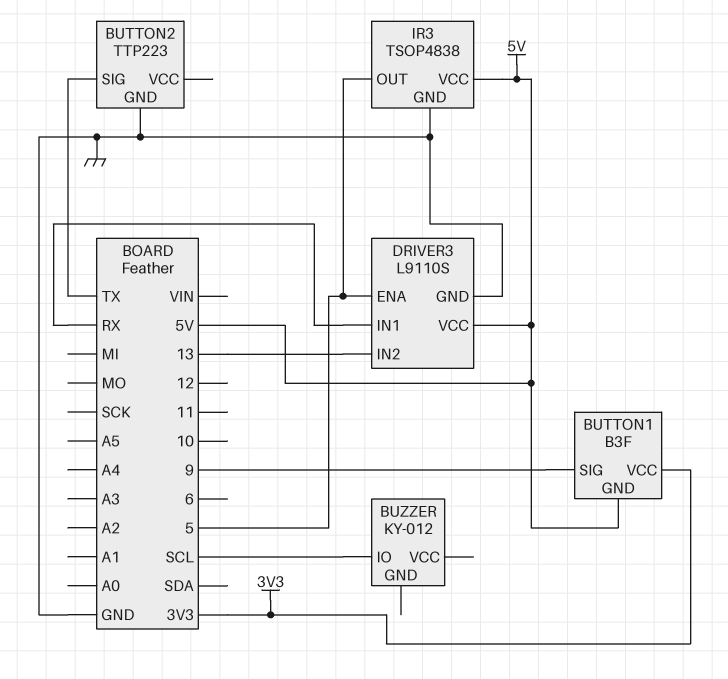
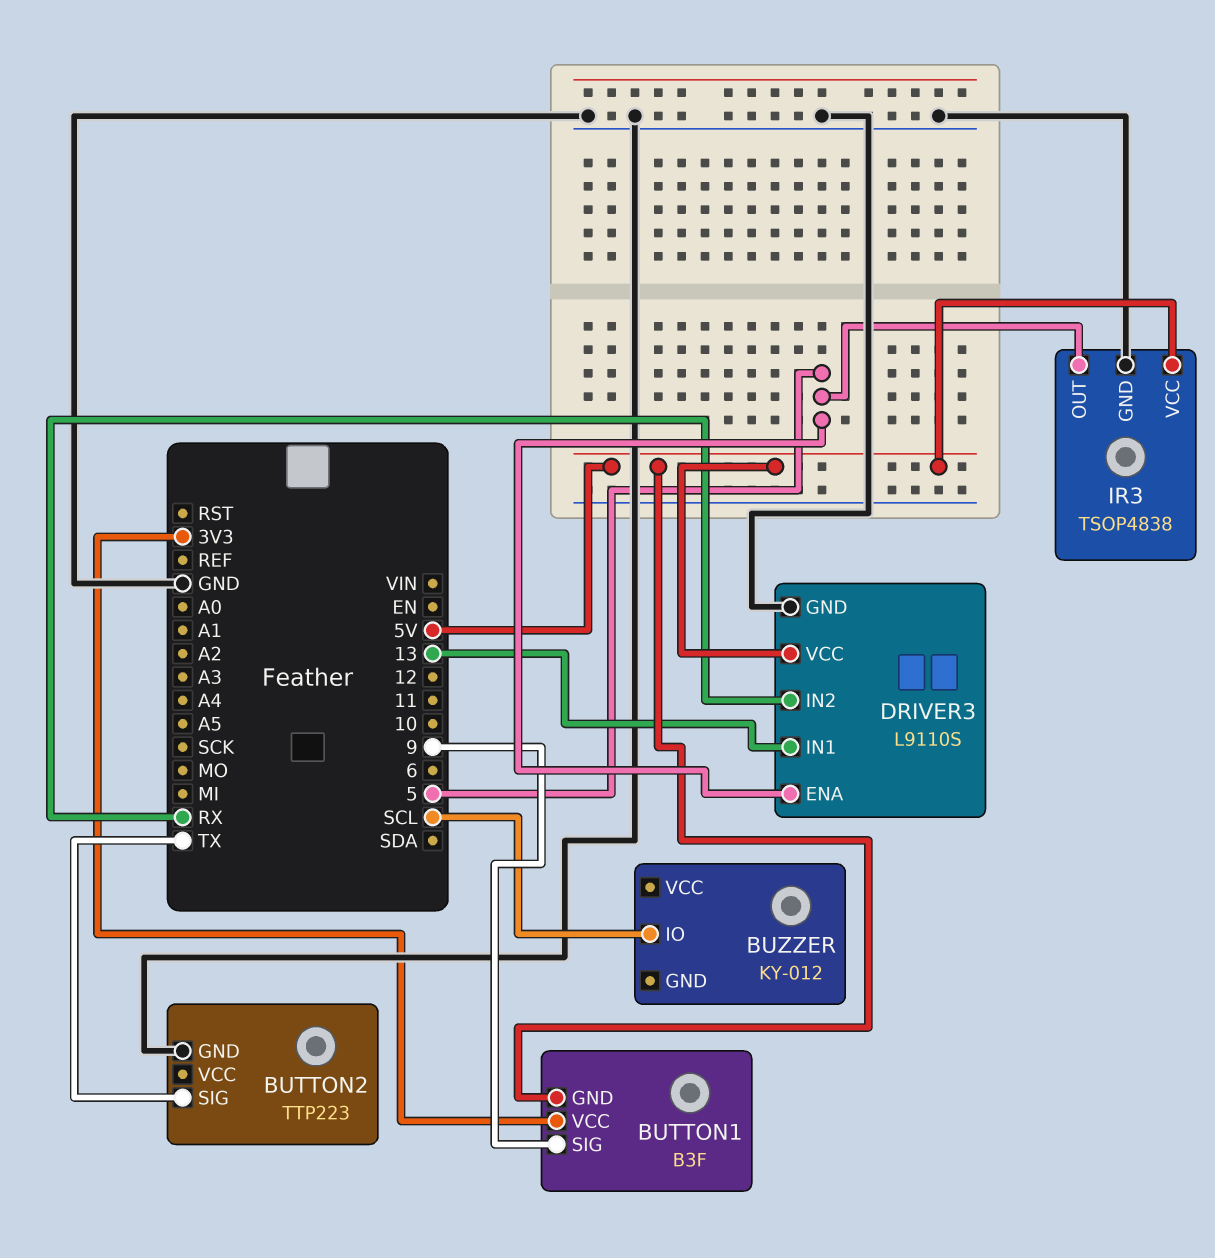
DRIVER3 pin IN1: RX -> 13
DRIVER3 pin IN2: 13 -> RX

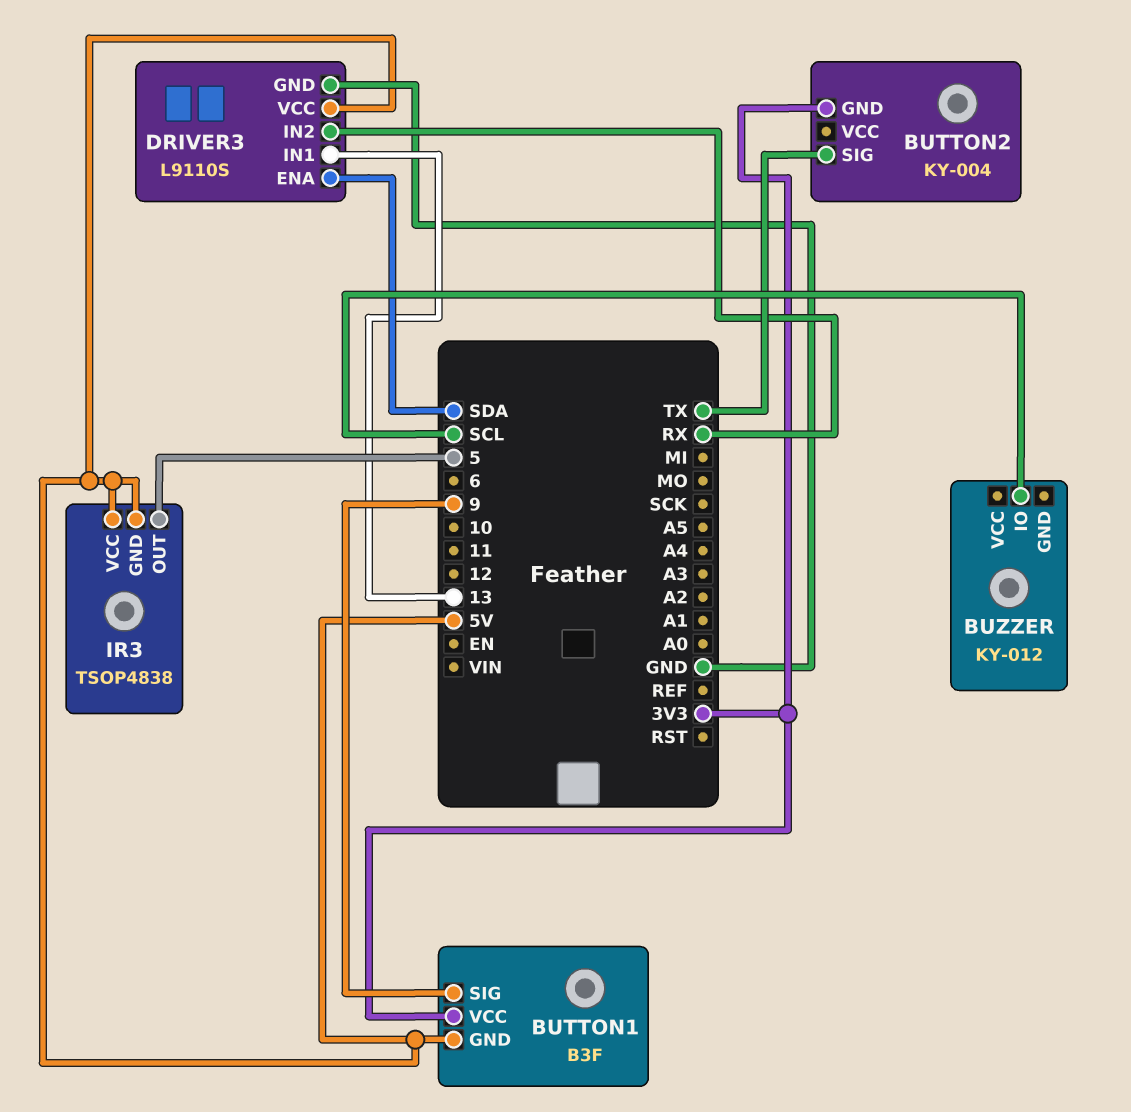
BUTTON2: TTP223 -> KY-004
BUTTON2 pin GND: GND -> 3V3
DRIVER3 pin ENA: 5 -> SDA
IR3 pin GND: GND -> 5V

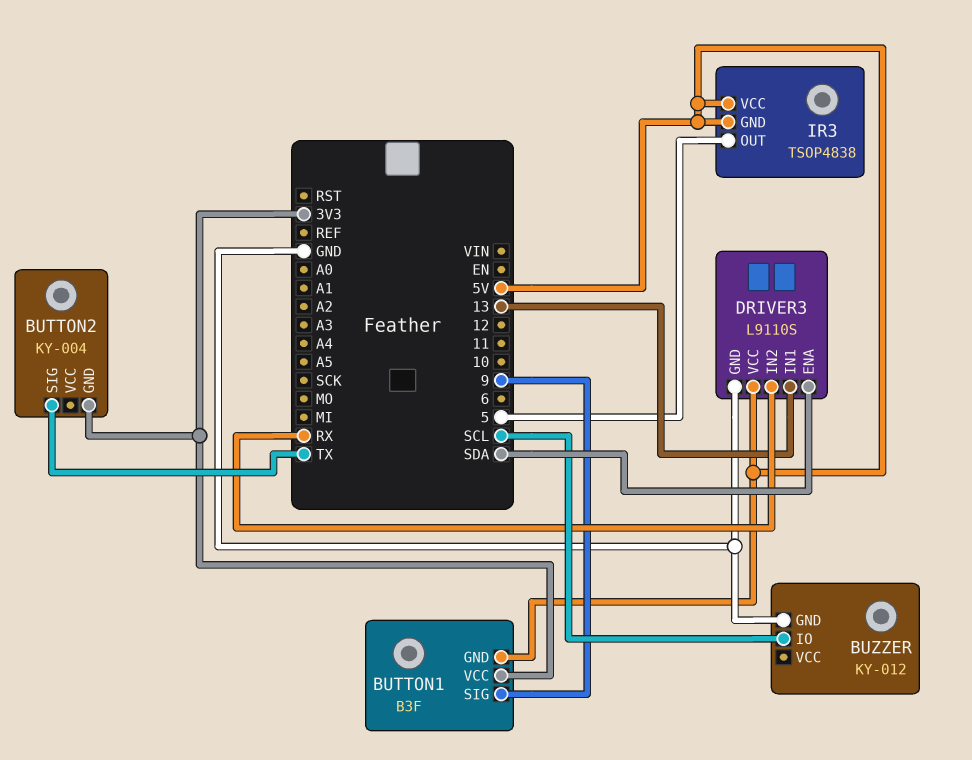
BUZZER pin GND: none -> GND

